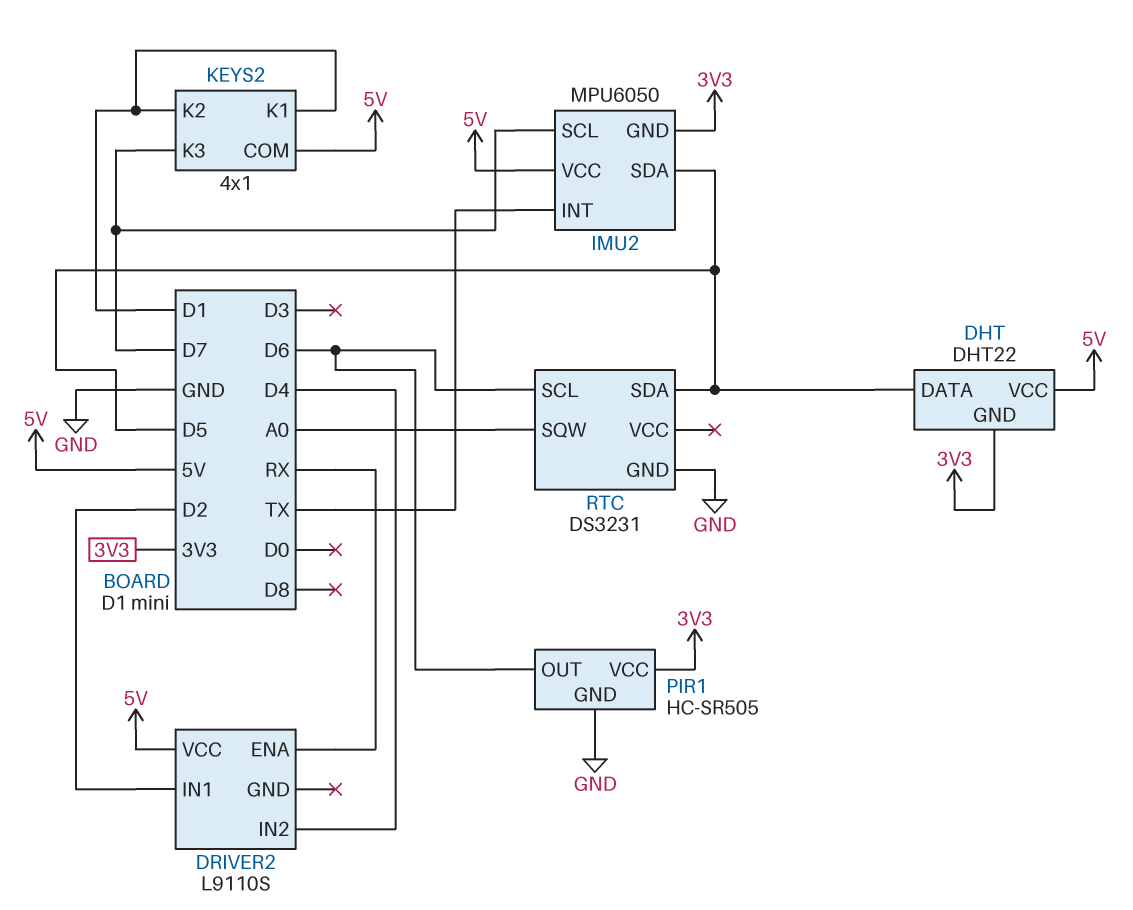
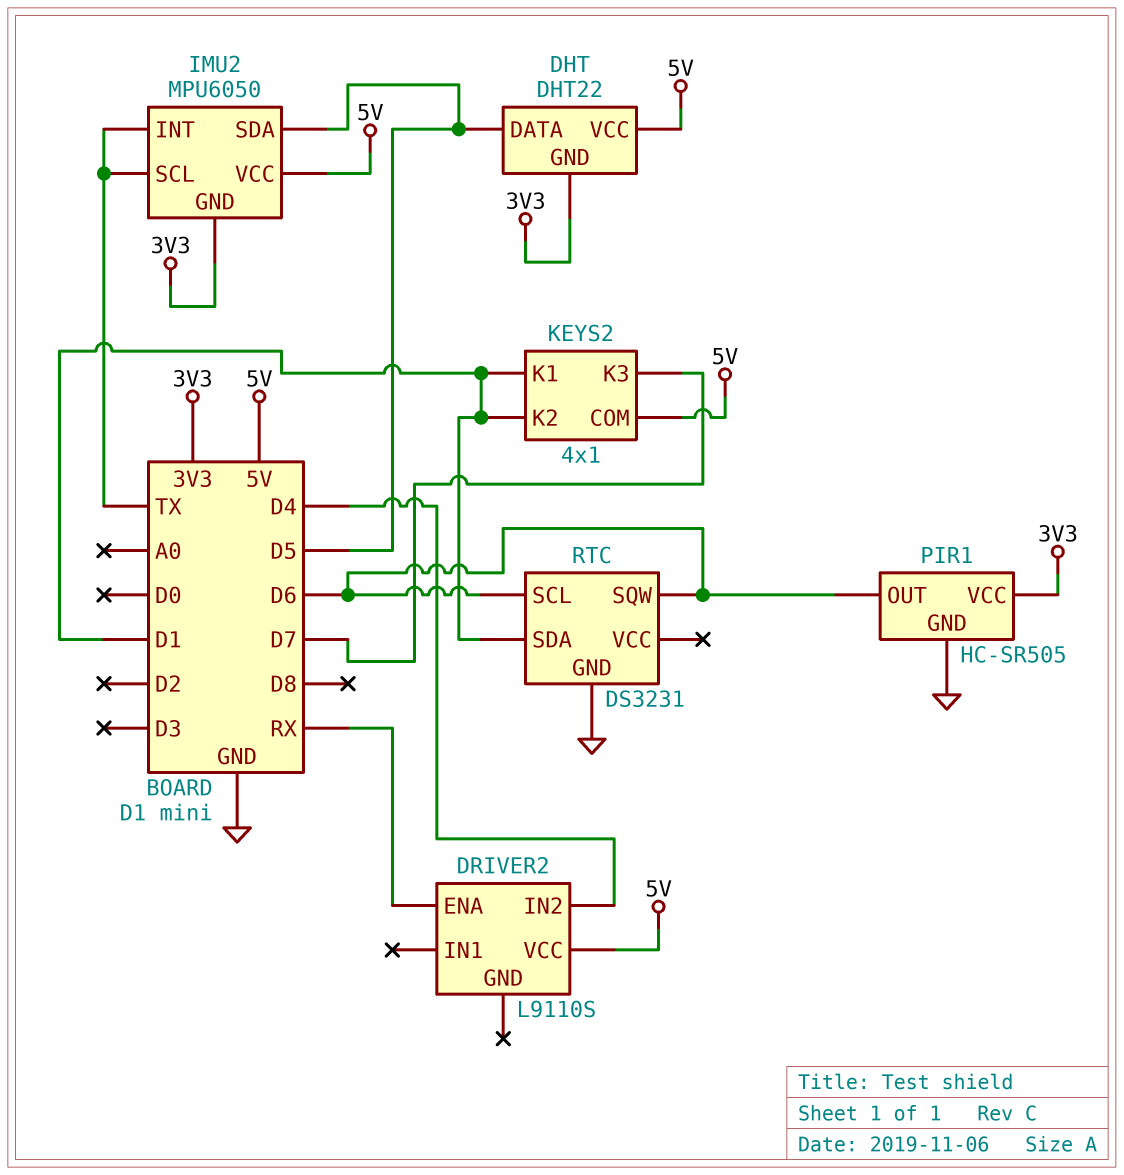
DRIVER2 pin IN1: D2 -> none
IMU2 pin SCL: D7 -> TX
RTC pin SDA: D5 -> D1
RTC pin SQW: A0 -> D6

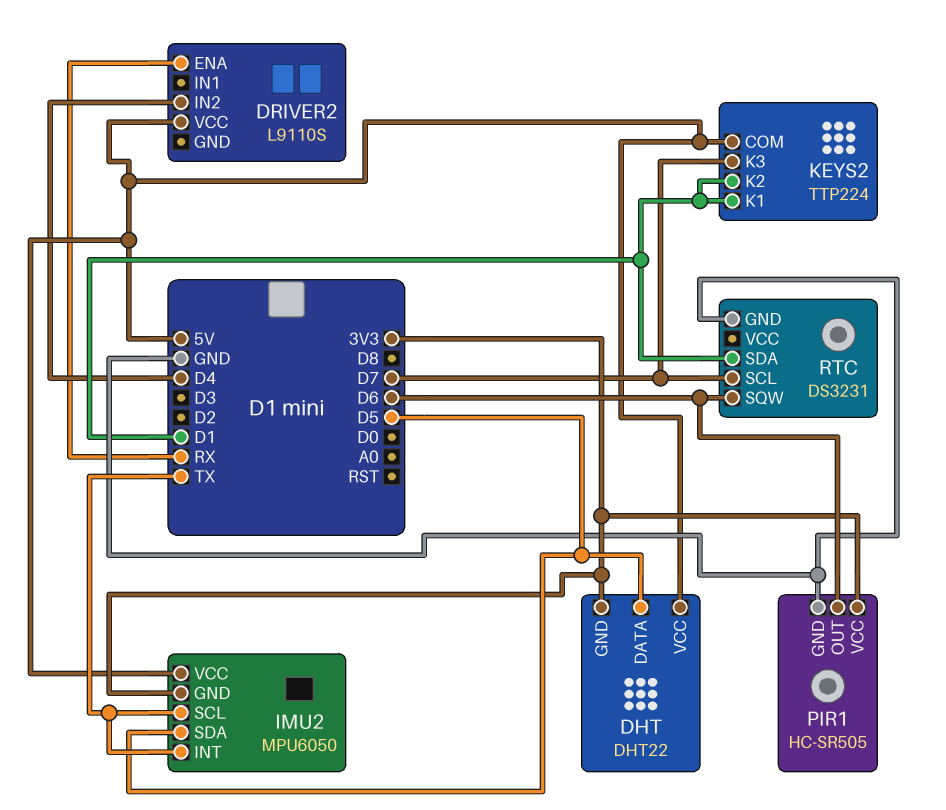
KEYS2: 4x1 -> TTP224
RTC pin SCL: D6 -> D7

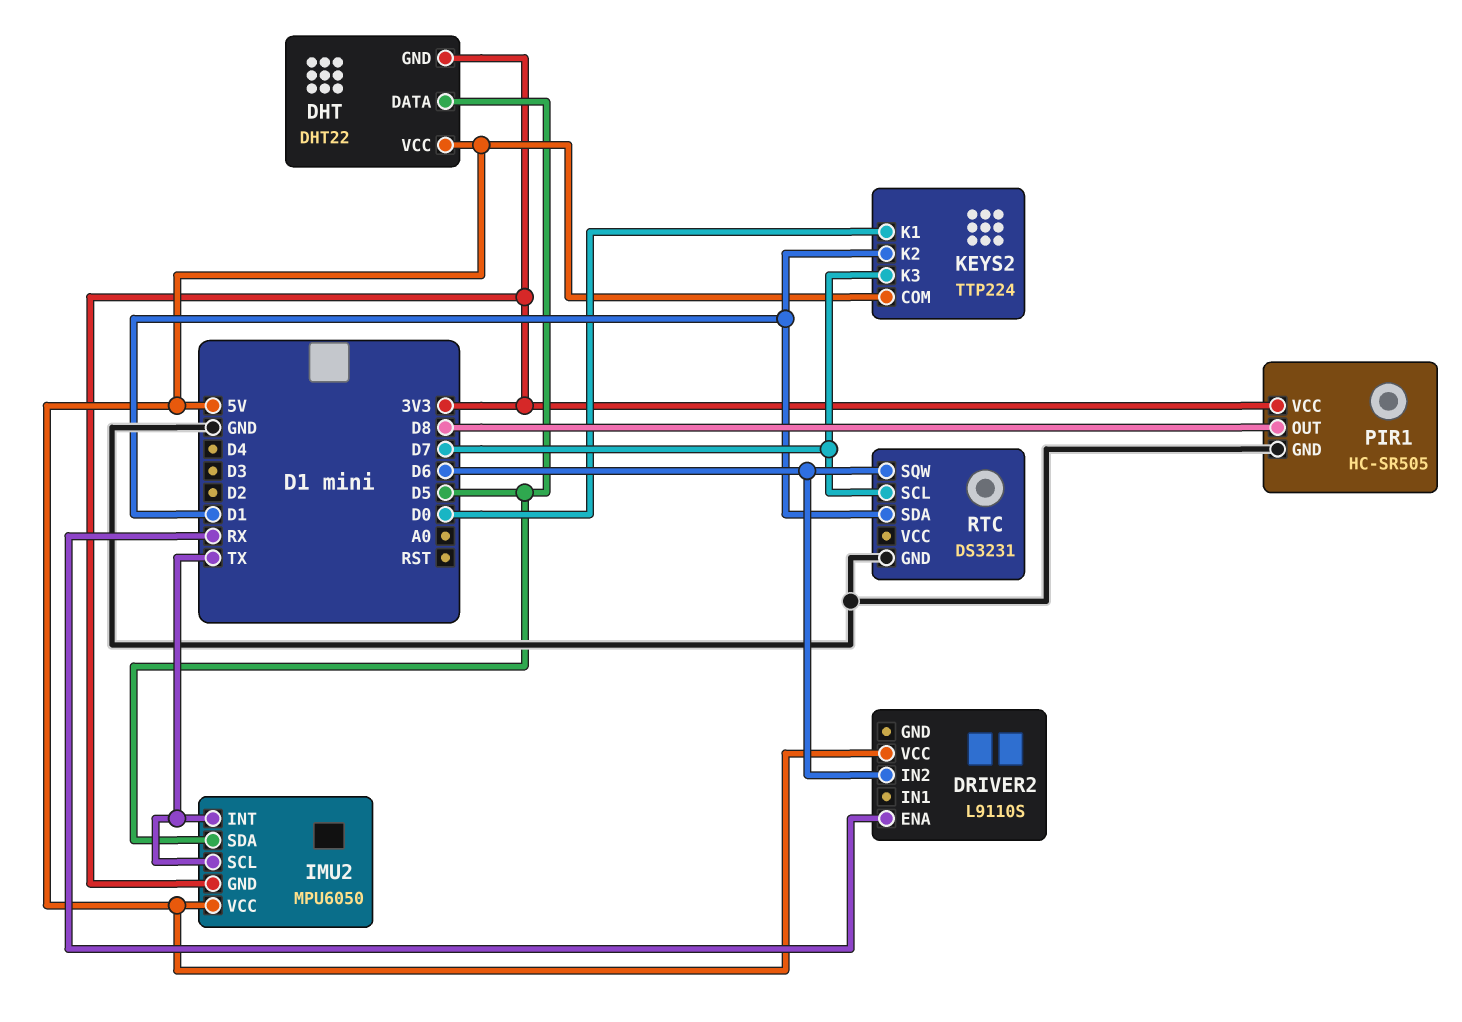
DRIVER2 pin IN2: D4 -> D6
KEYS2 pin K1: D1 -> D0
PIR1 pin OUT: D6 -> D8

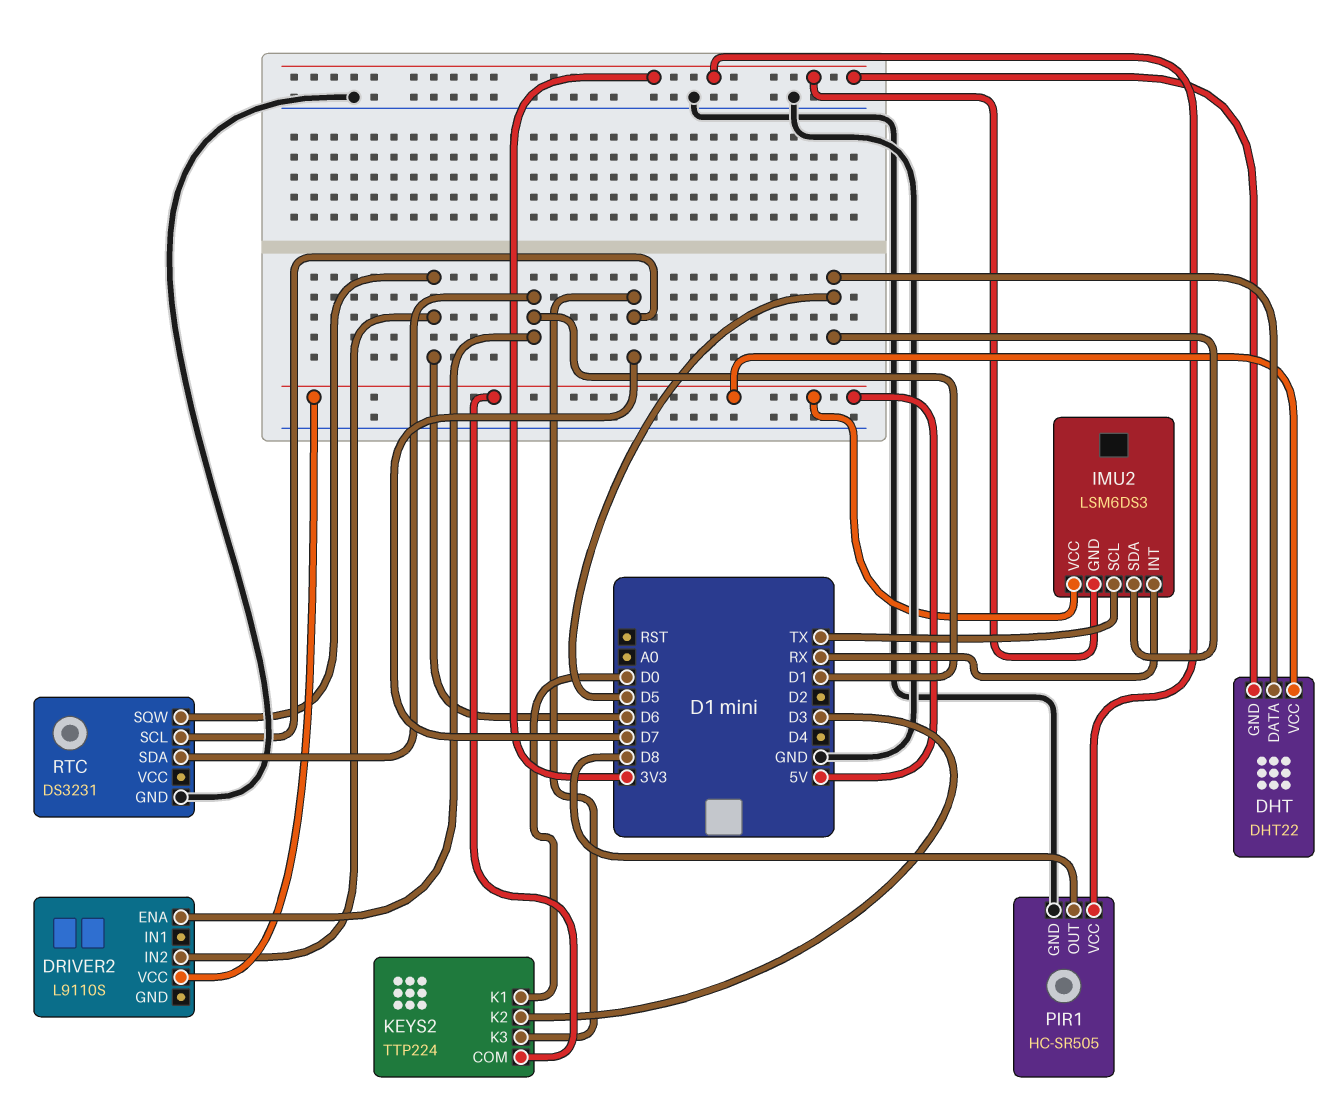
DRIVER2 pin ENA: RX -> D1
IMU2: MPU6050 -> LSM6DS3
IMU2 pin INT: TX -> RX
KEYS2 pin K2: D1 -> D3

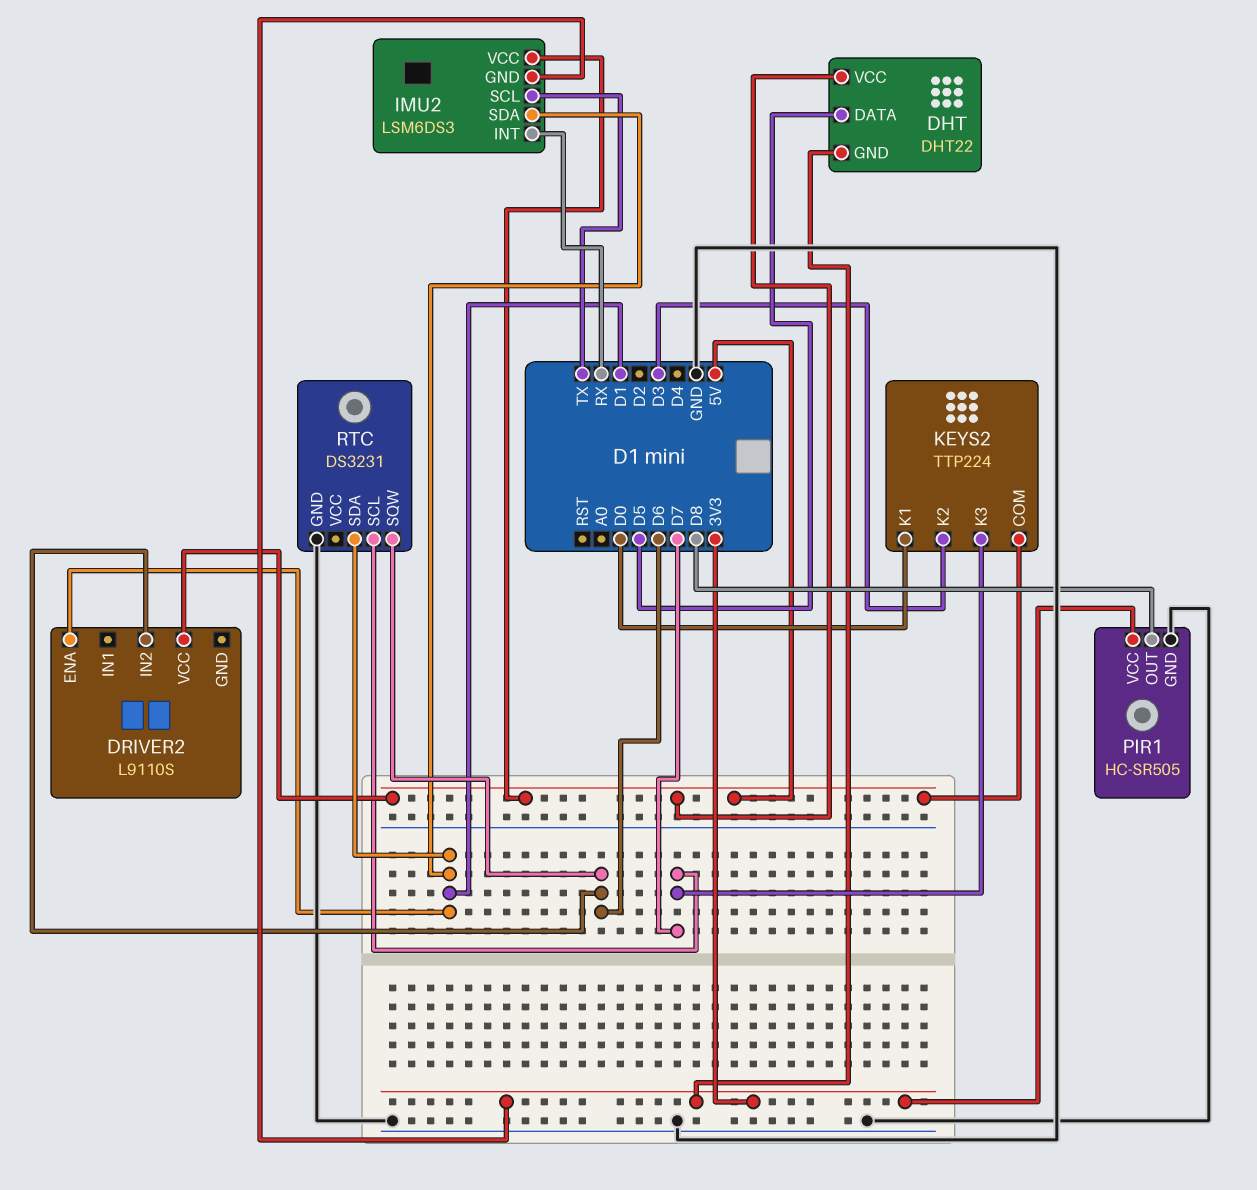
IMU2 pin SDA: D5 -> D1

